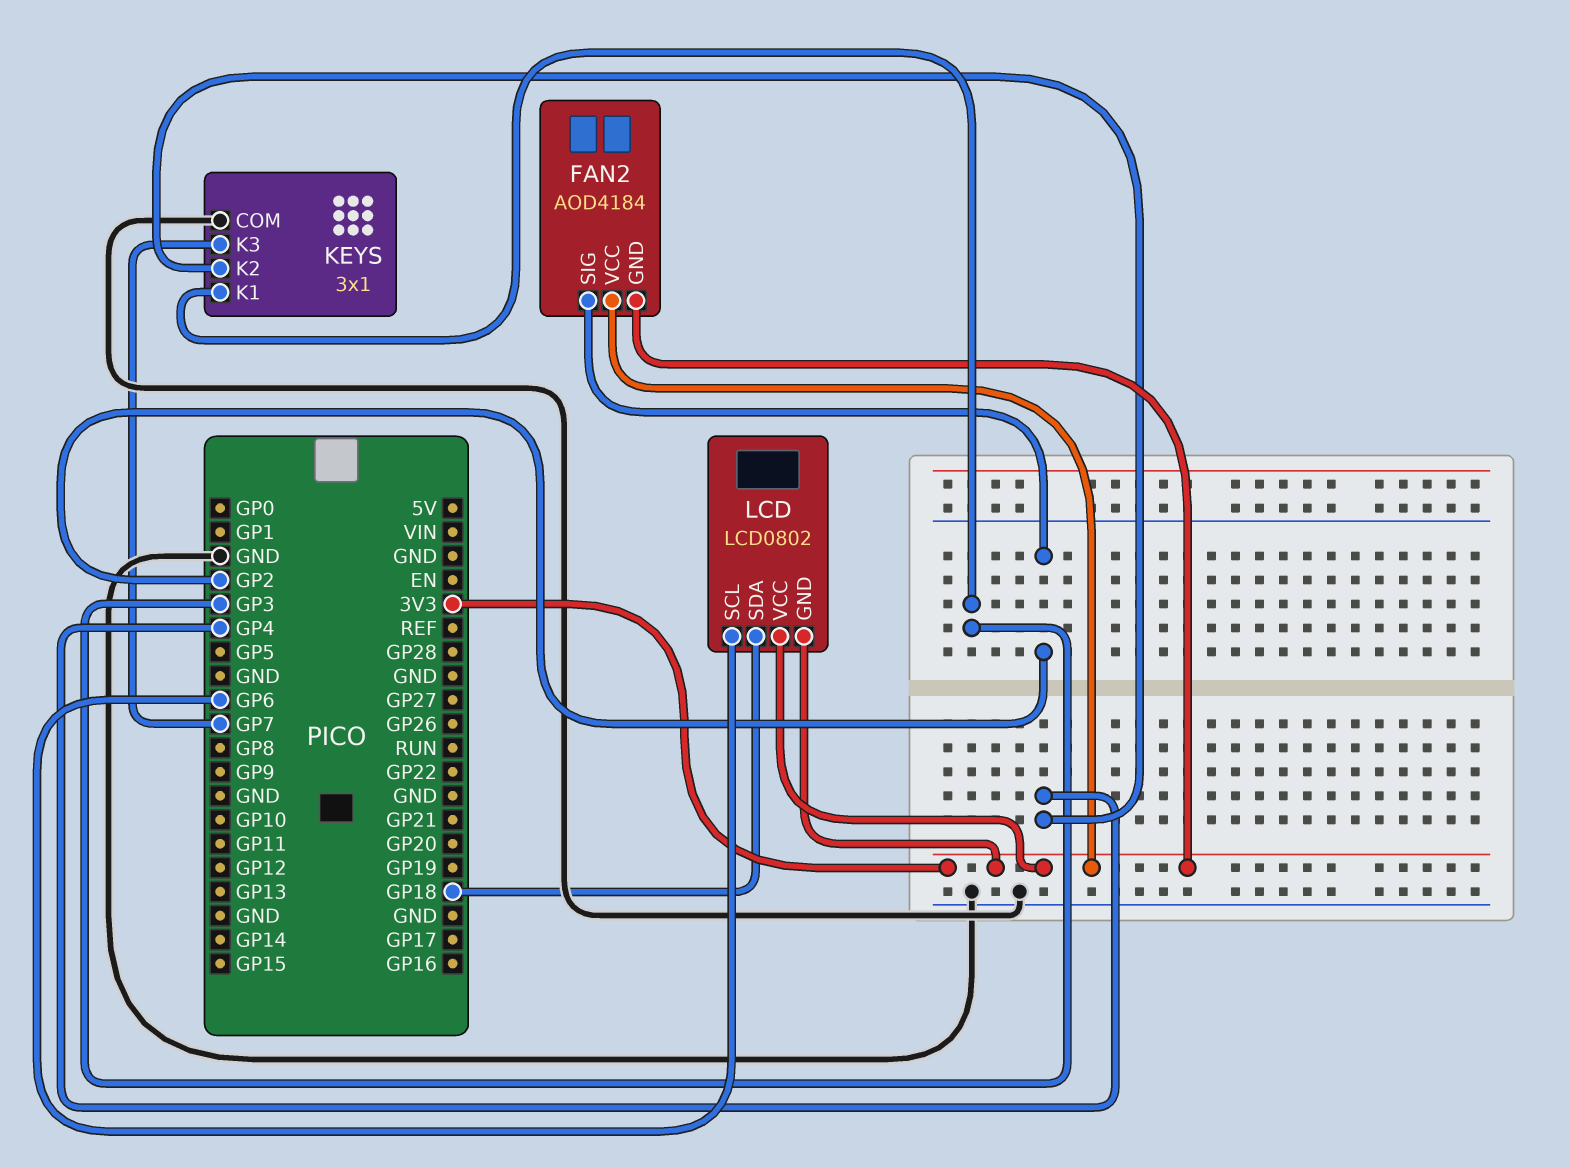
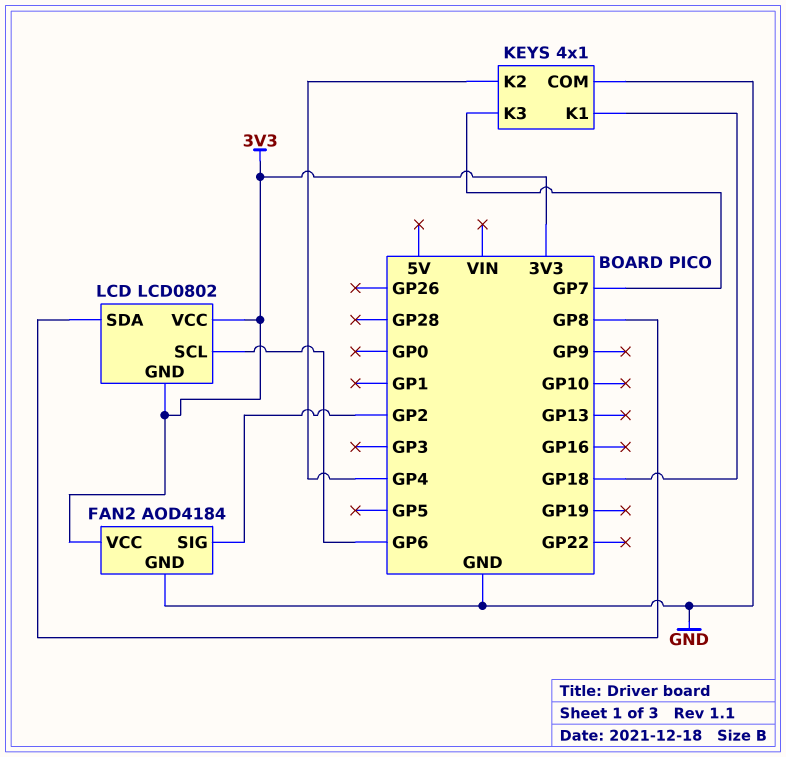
FAN2 pin GND: 3V3 -> GND
KEYS: 3x1 -> 4x1
KEYS pin K1: GP3 -> GP18
LCD pin SDA: GP18 -> GP8

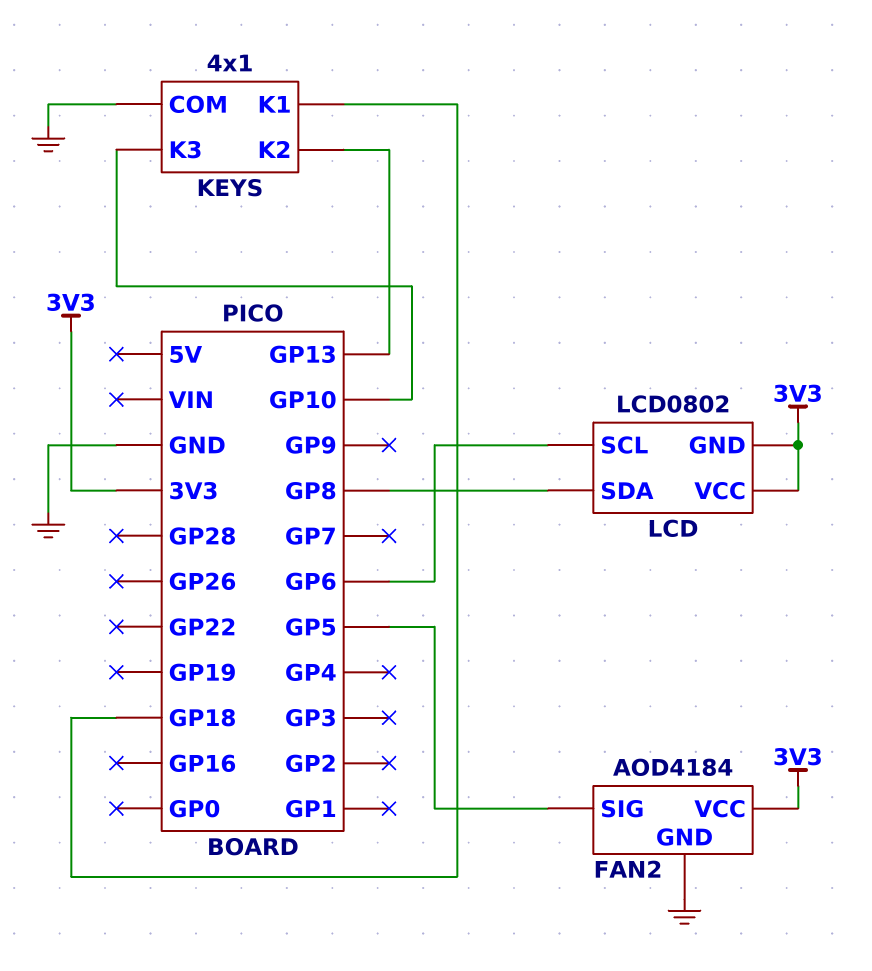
FAN2 pin SIG: GP2 -> GP5
KEYS pin K2: GP4 -> GP13
KEYS pin K3: GP7 -> GP10

